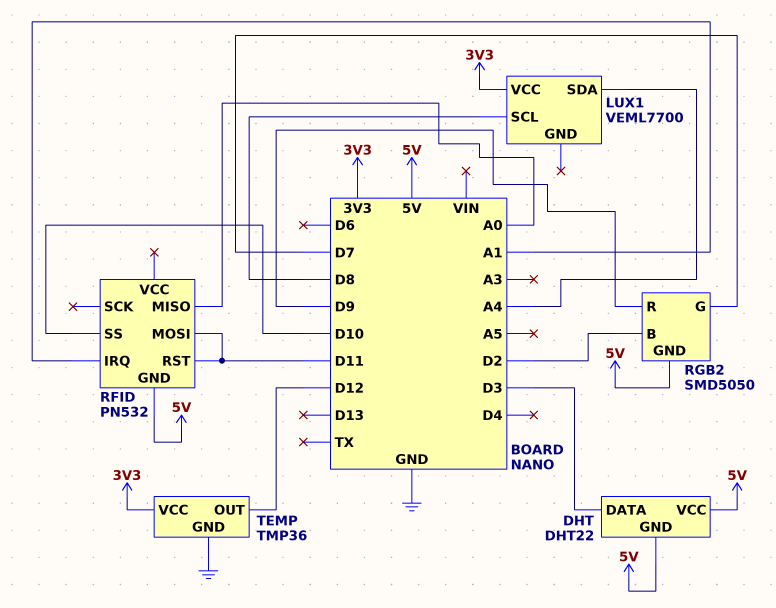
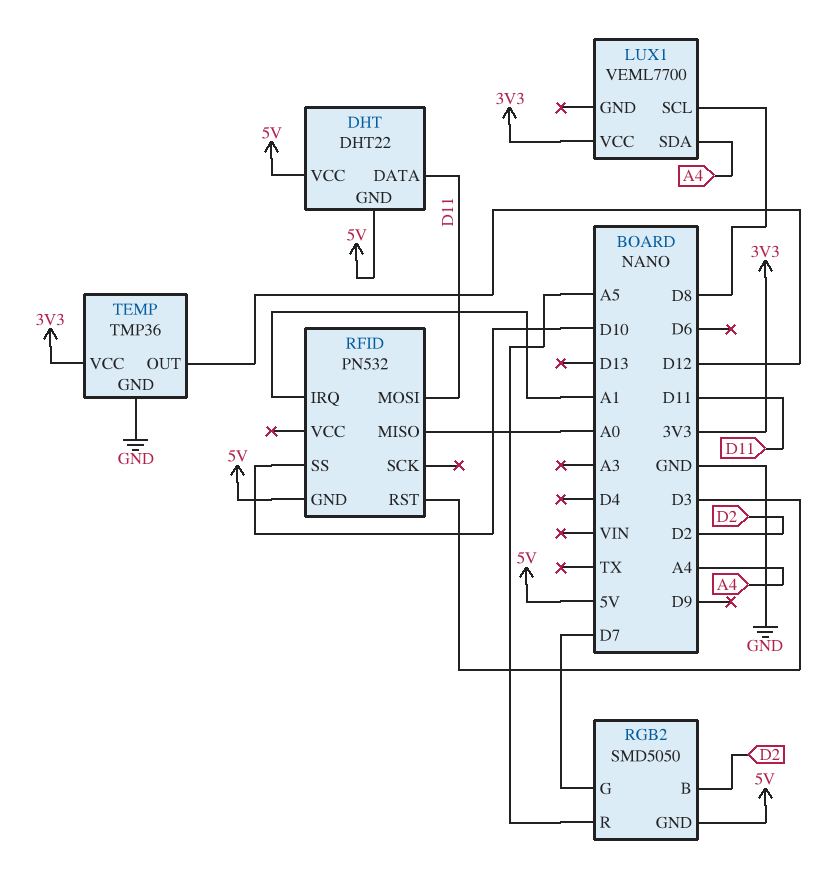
DHT pin DATA: D3 -> D11
RFID pin RST: D11 -> D3
RGB2 pin R: D9 -> A5

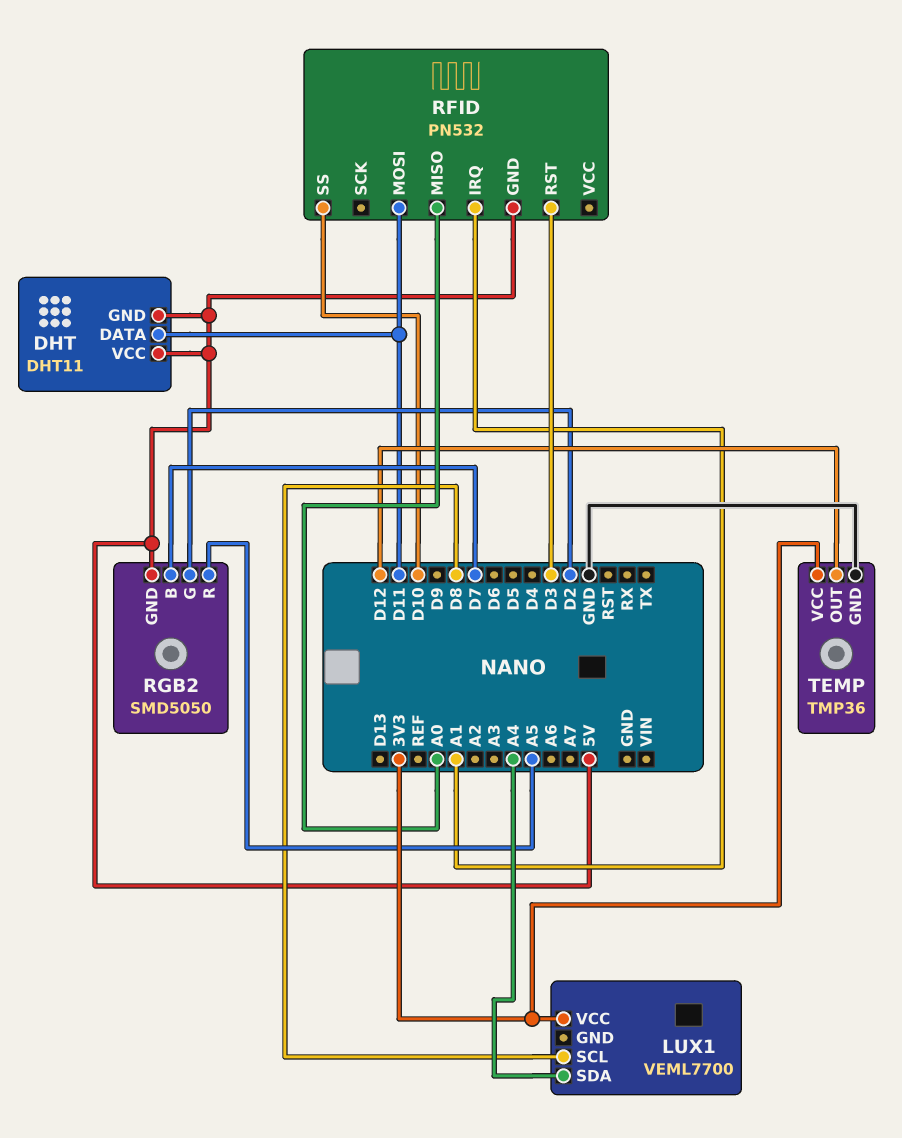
DHT: DHT22 -> DHT11
RGB2 pin B: D2 -> D7
RGB2 pin G: D7 -> D2

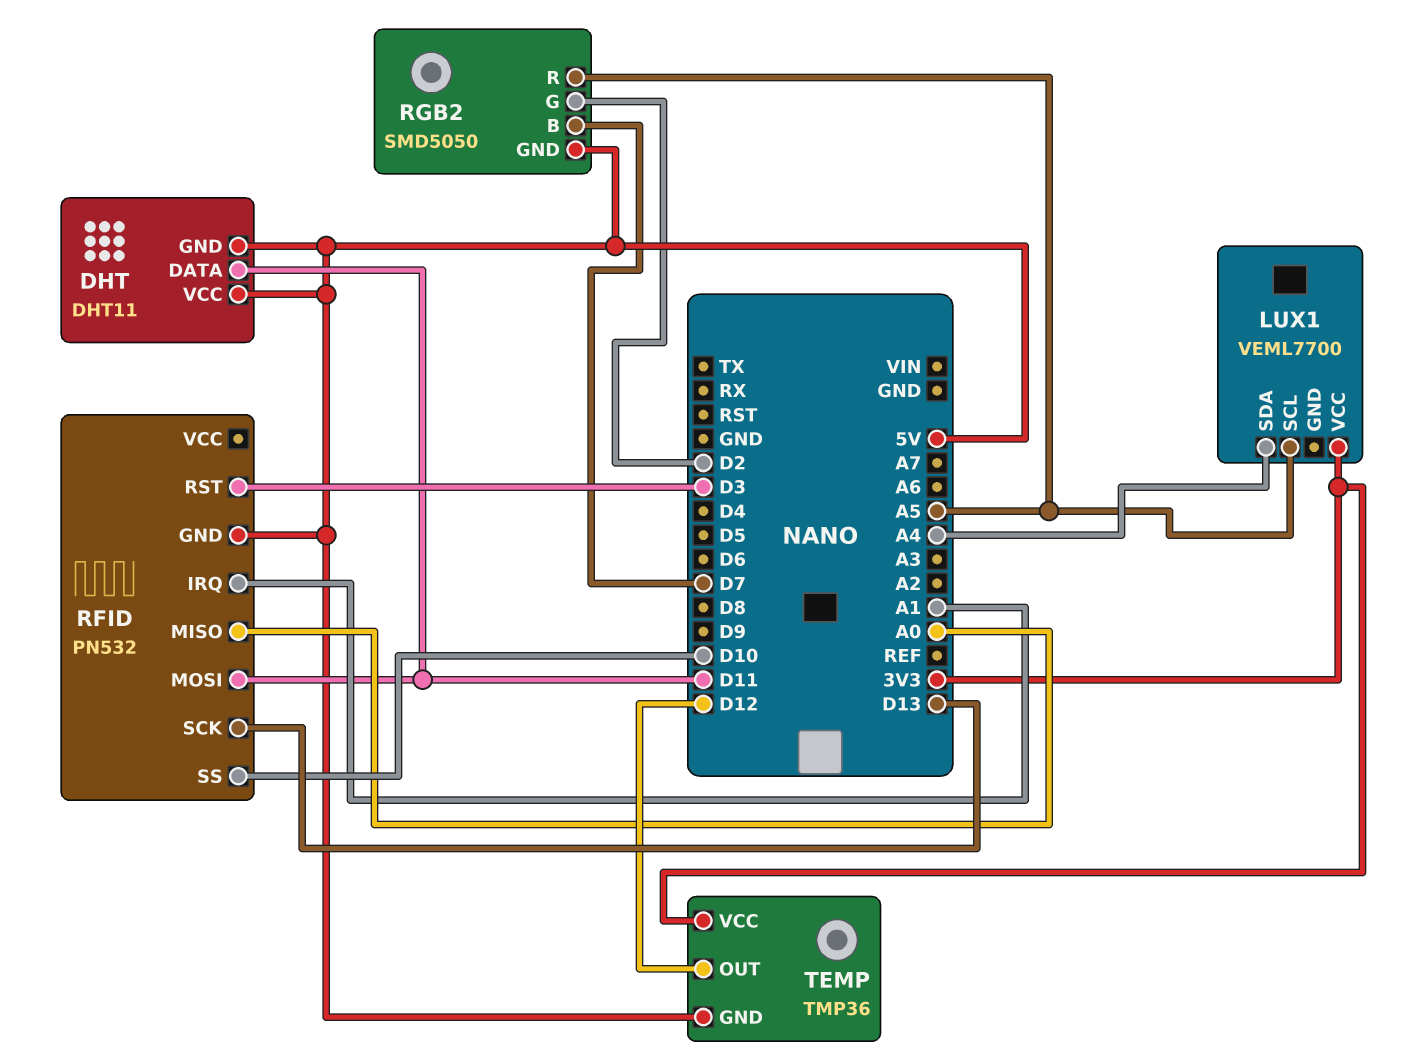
LUX1 pin SCL: D8 -> A5
RFID pin SCK: none -> D13
TEMP pin GND: GND -> 5V

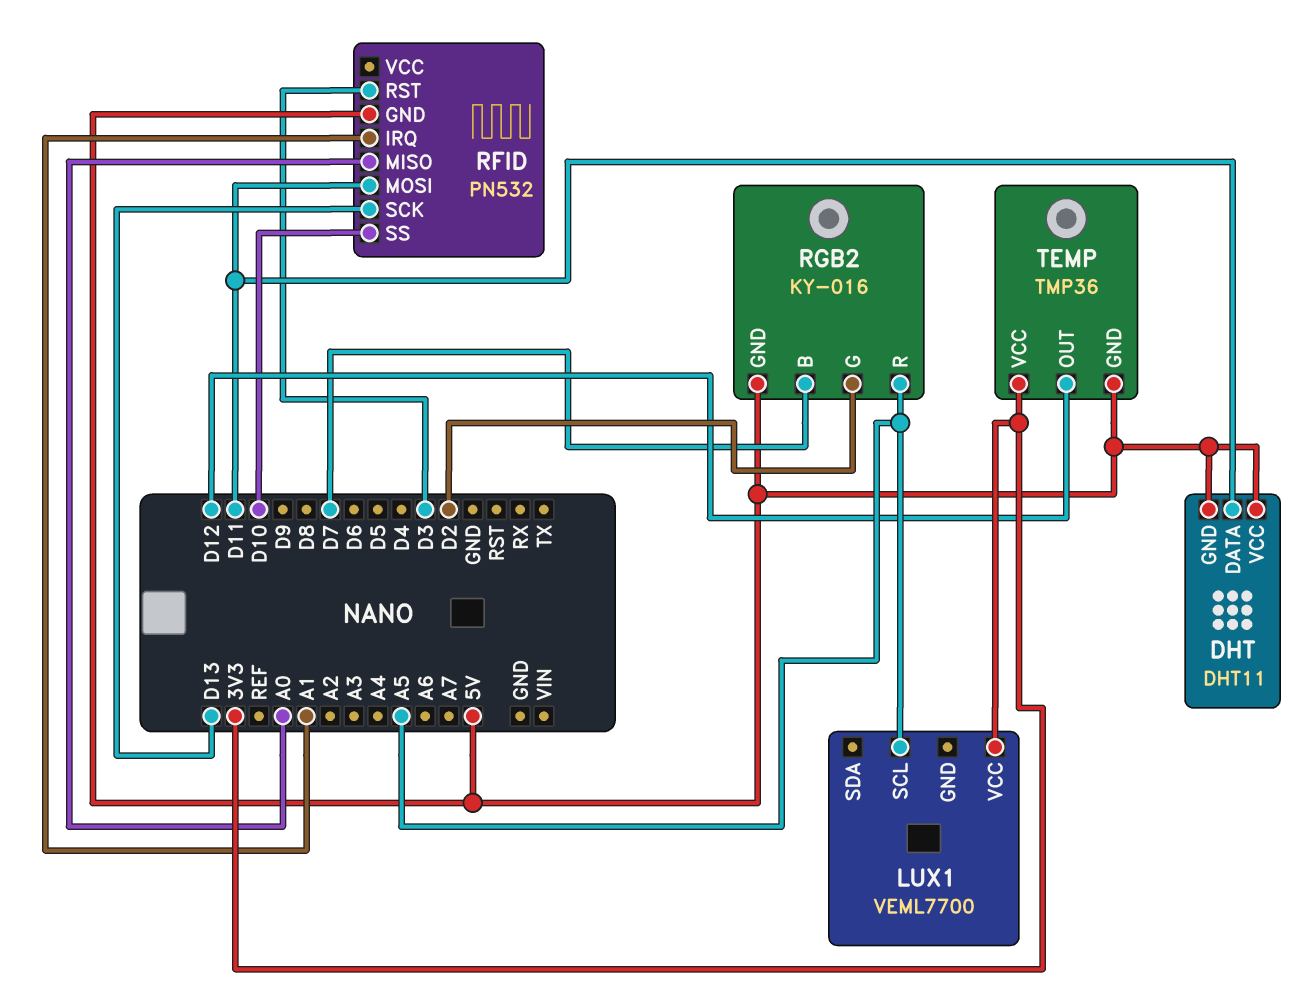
LUX1 pin SDA: A4 -> none
RGB2: SMD5050 -> KY-016

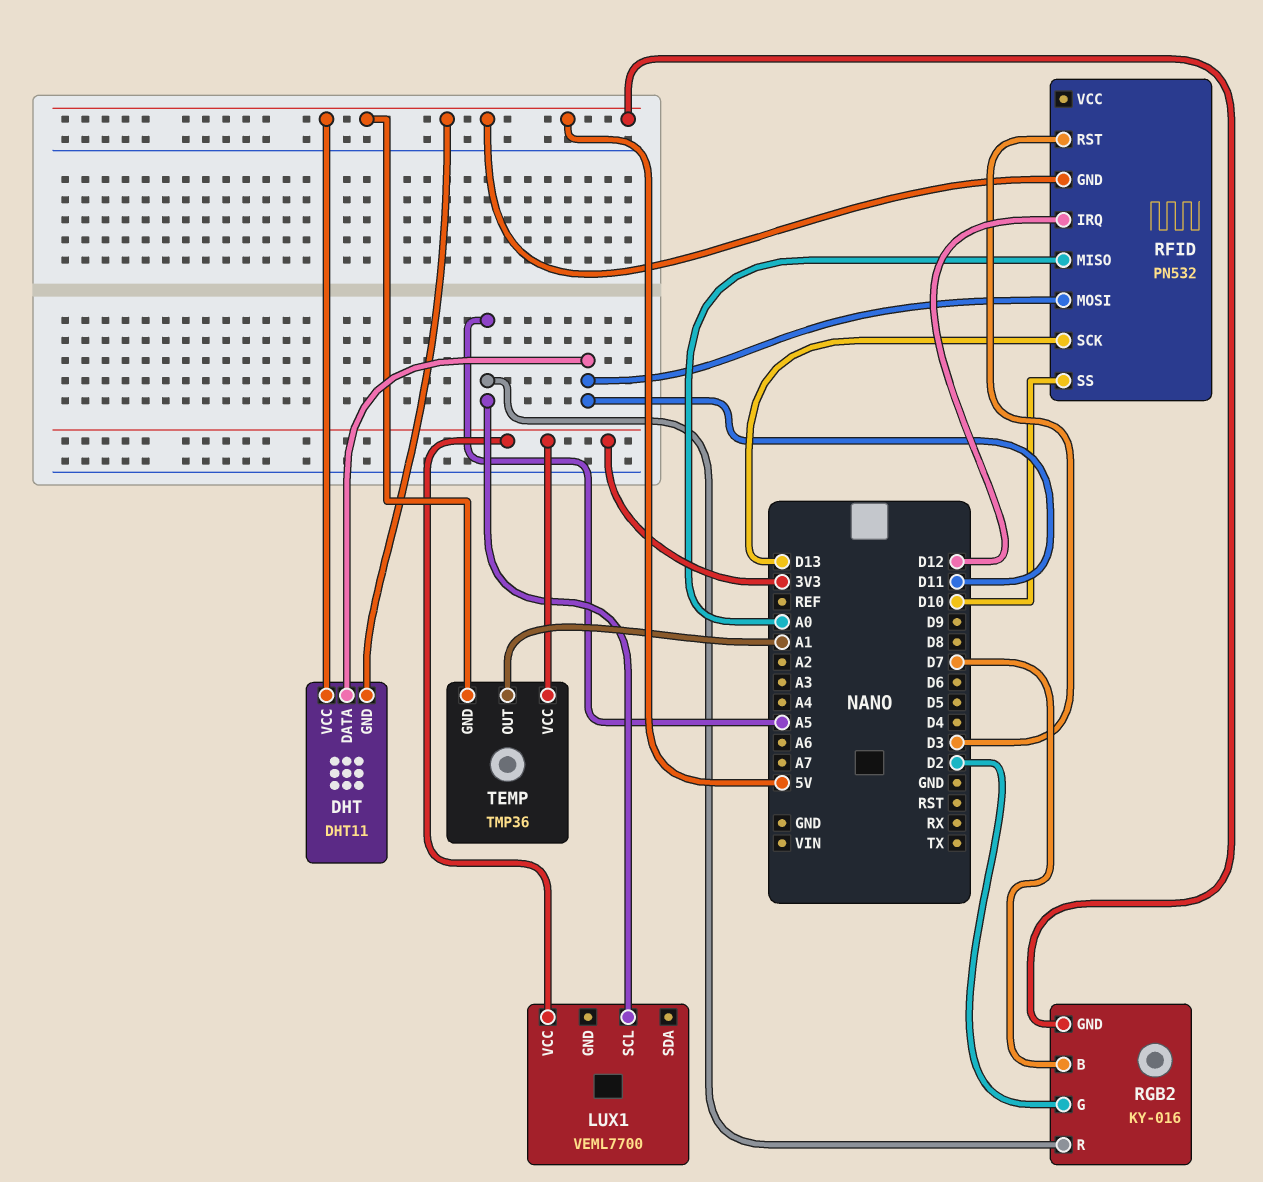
RFID pin IRQ: A1 -> D12
TEMP pin OUT: D12 -> A1

